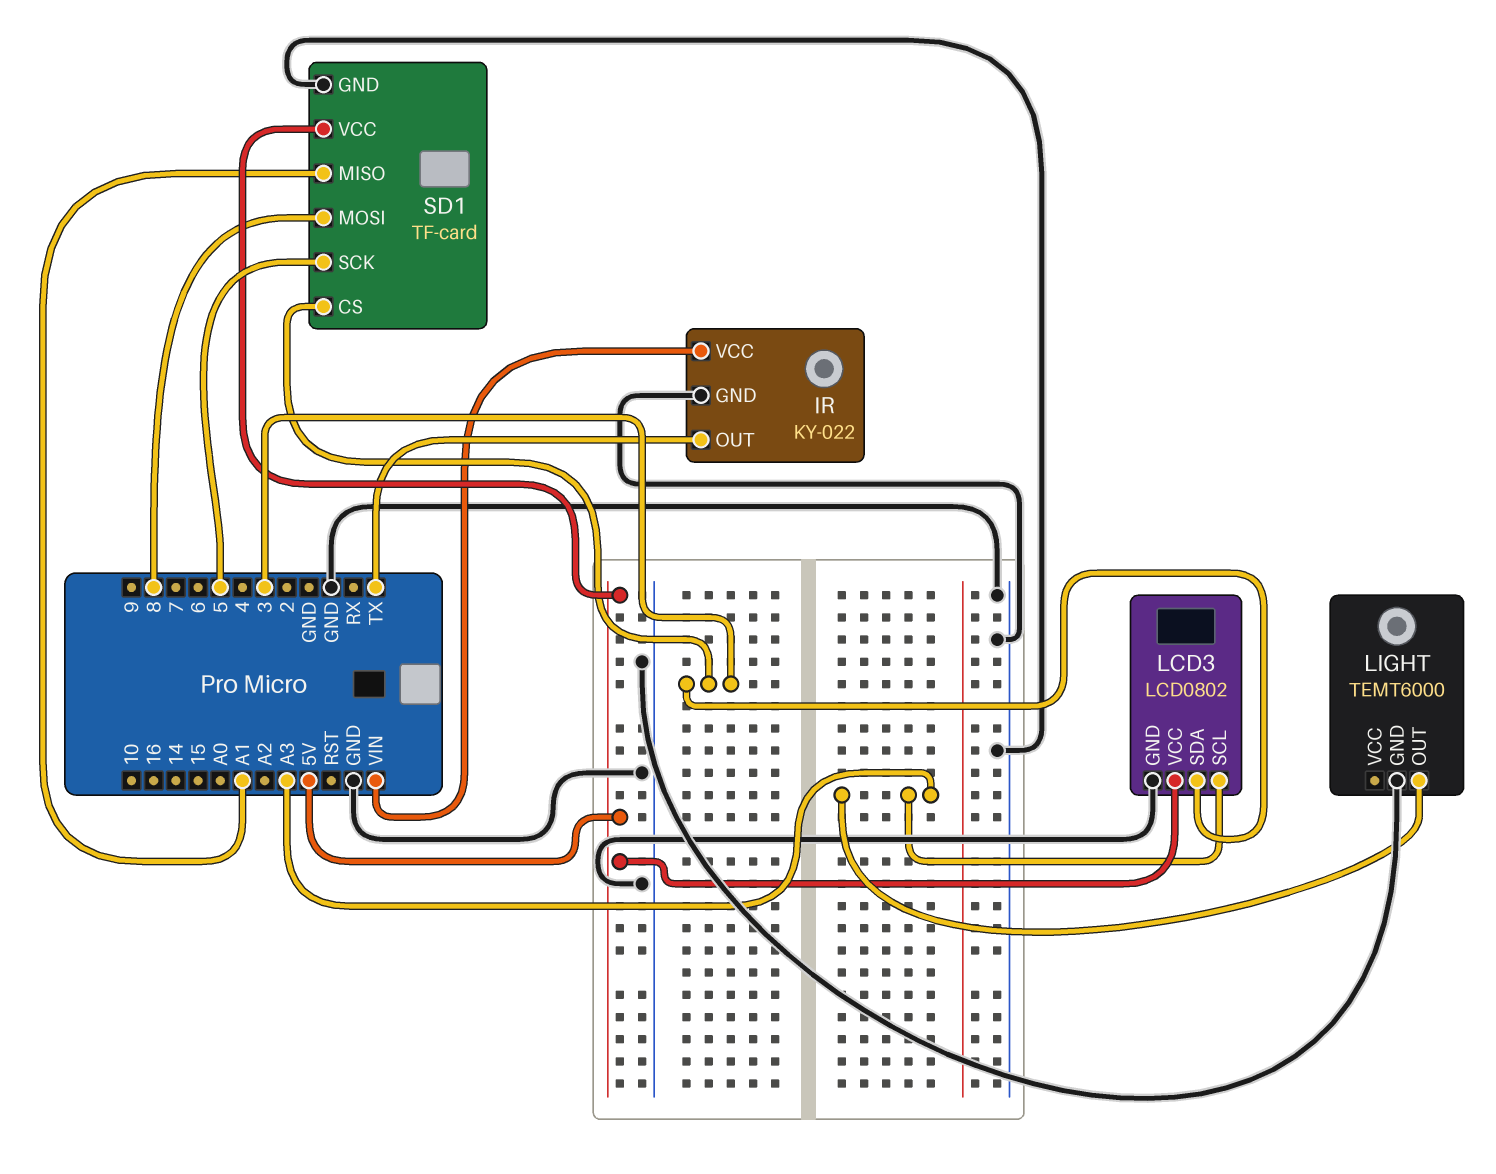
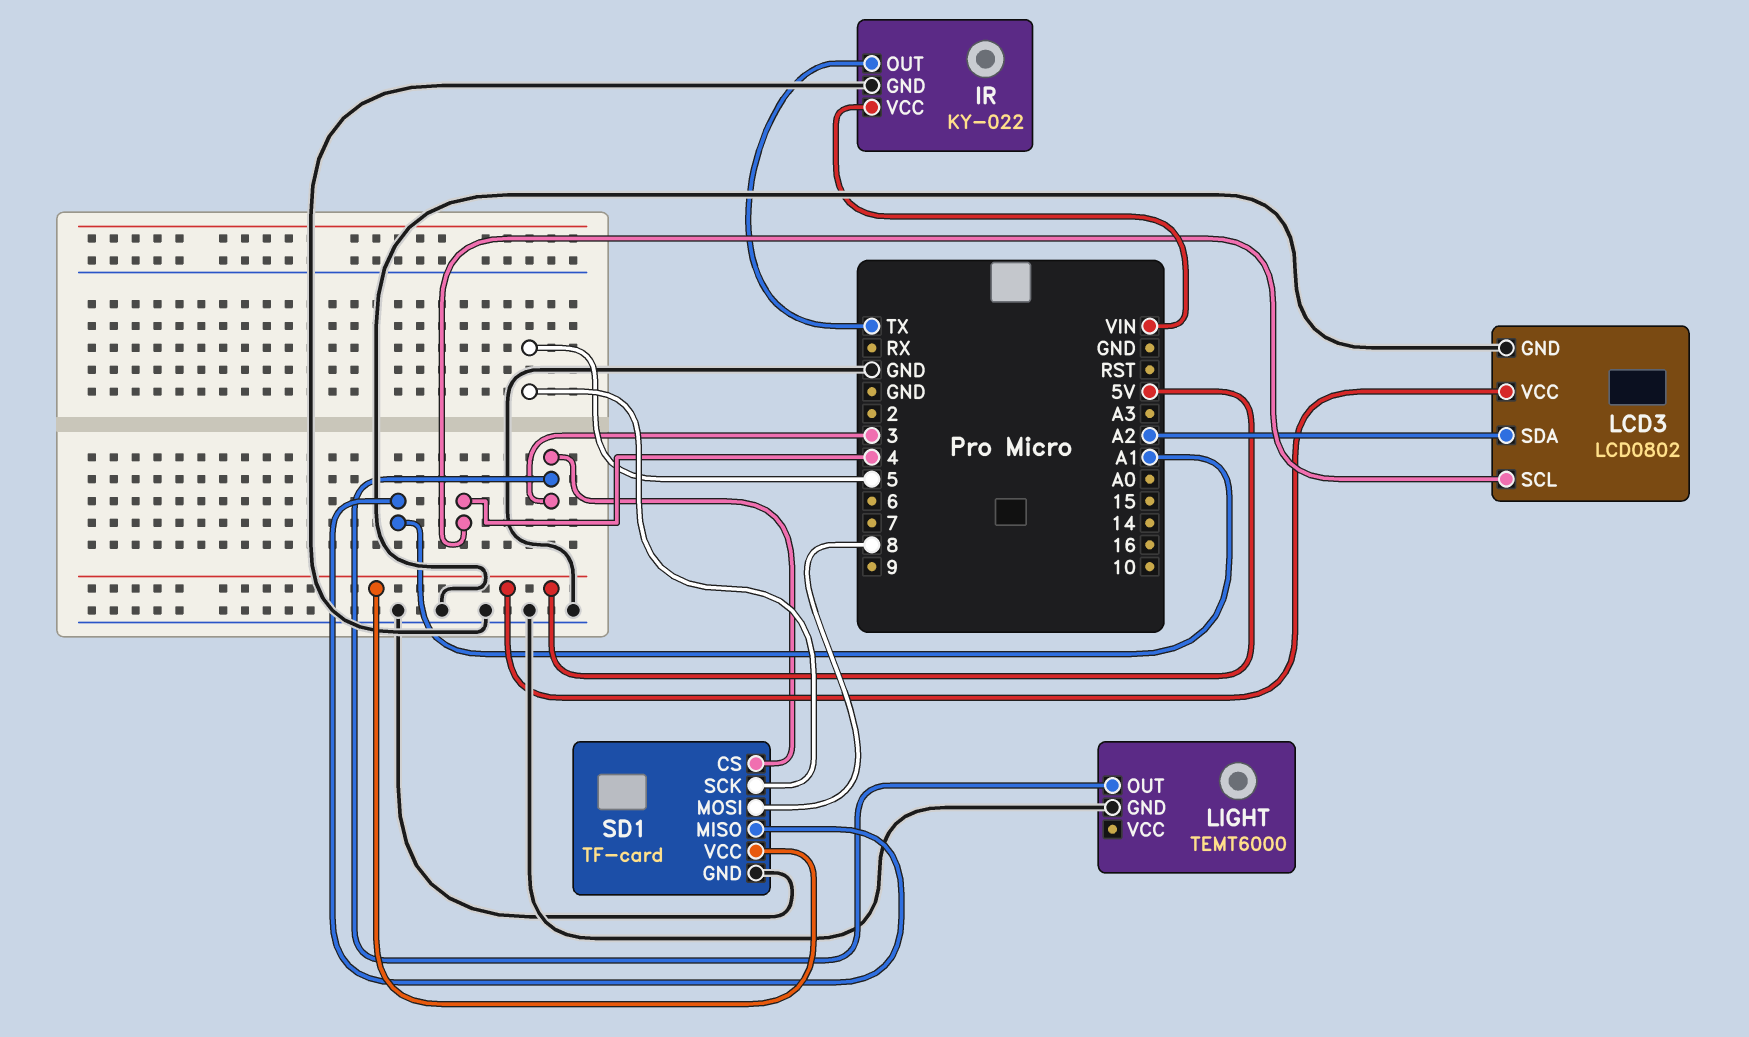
LCD3 pin SCL: A3 -> 4
LCD3 pin SDA: 3 -> A2
LIGHT pin OUT: A3 -> 3

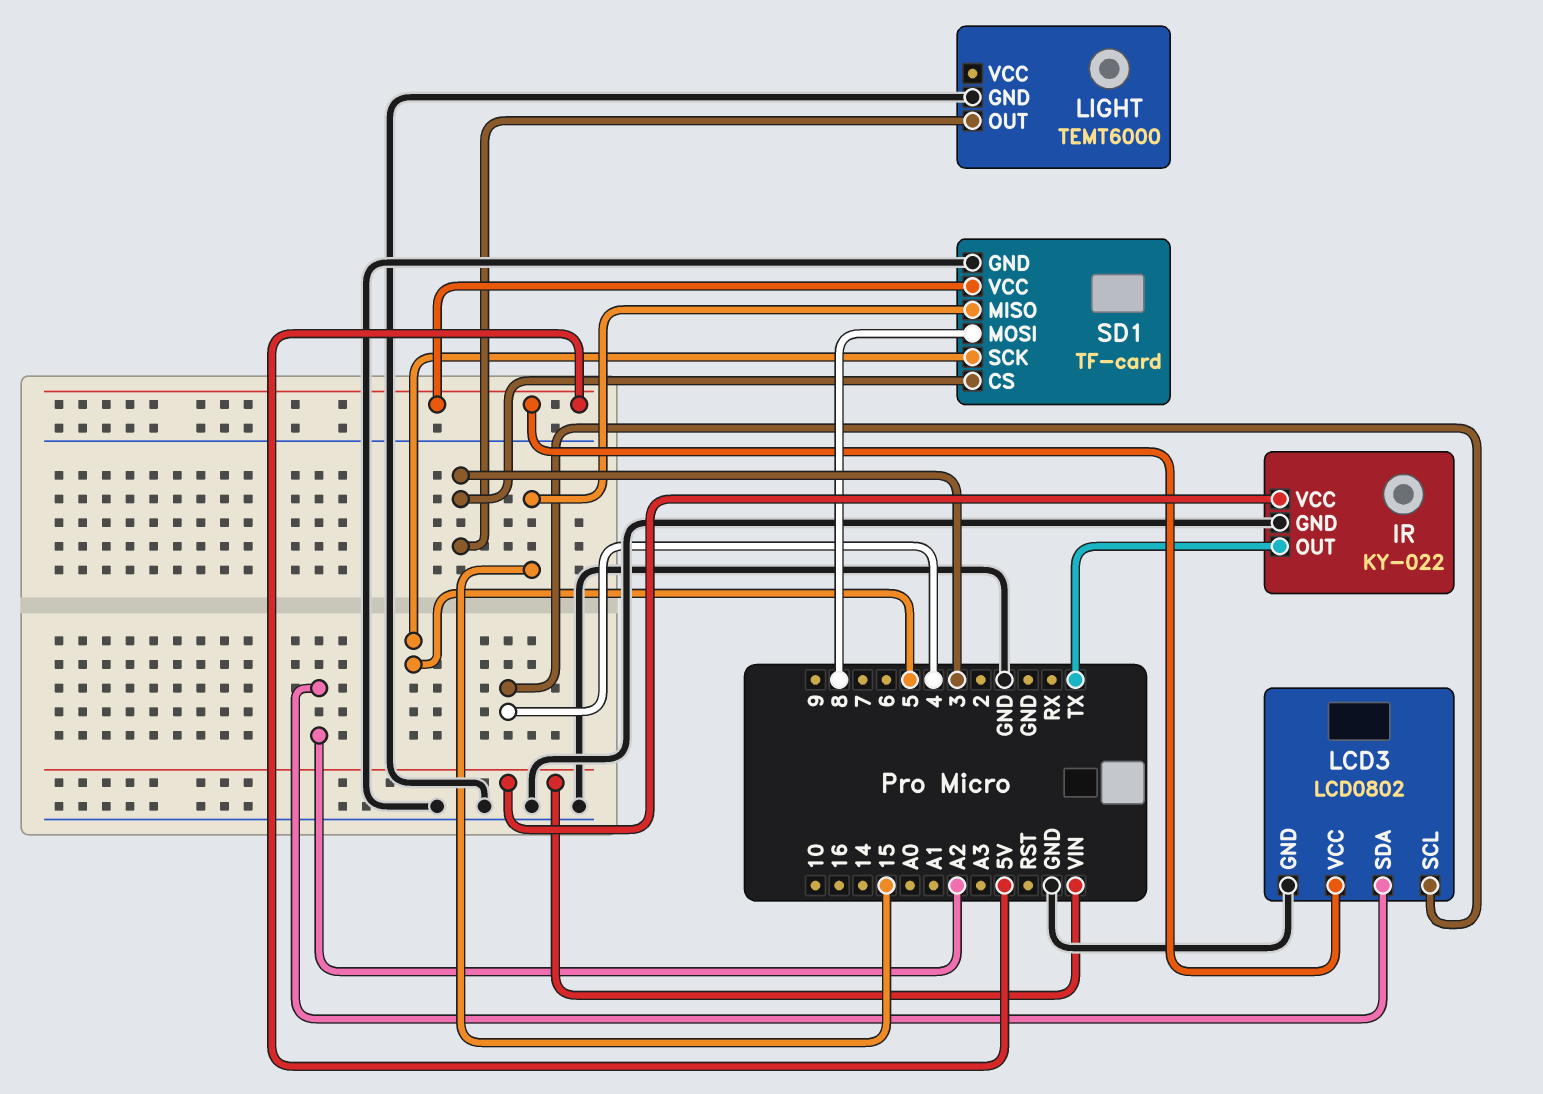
SD1 pin MISO: A1 -> 15

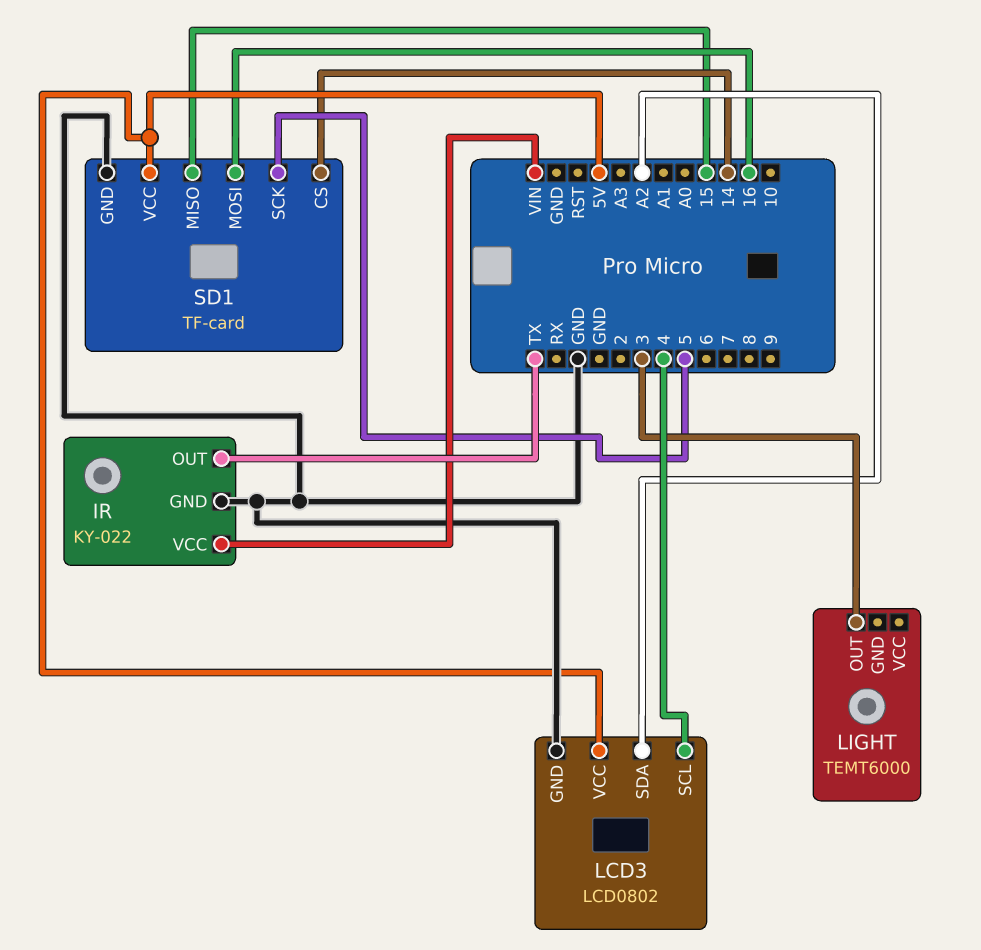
LIGHT pin GND: GND -> none
SD1 pin CS: 3 -> 14
SD1 pin MOSI: 8 -> 16

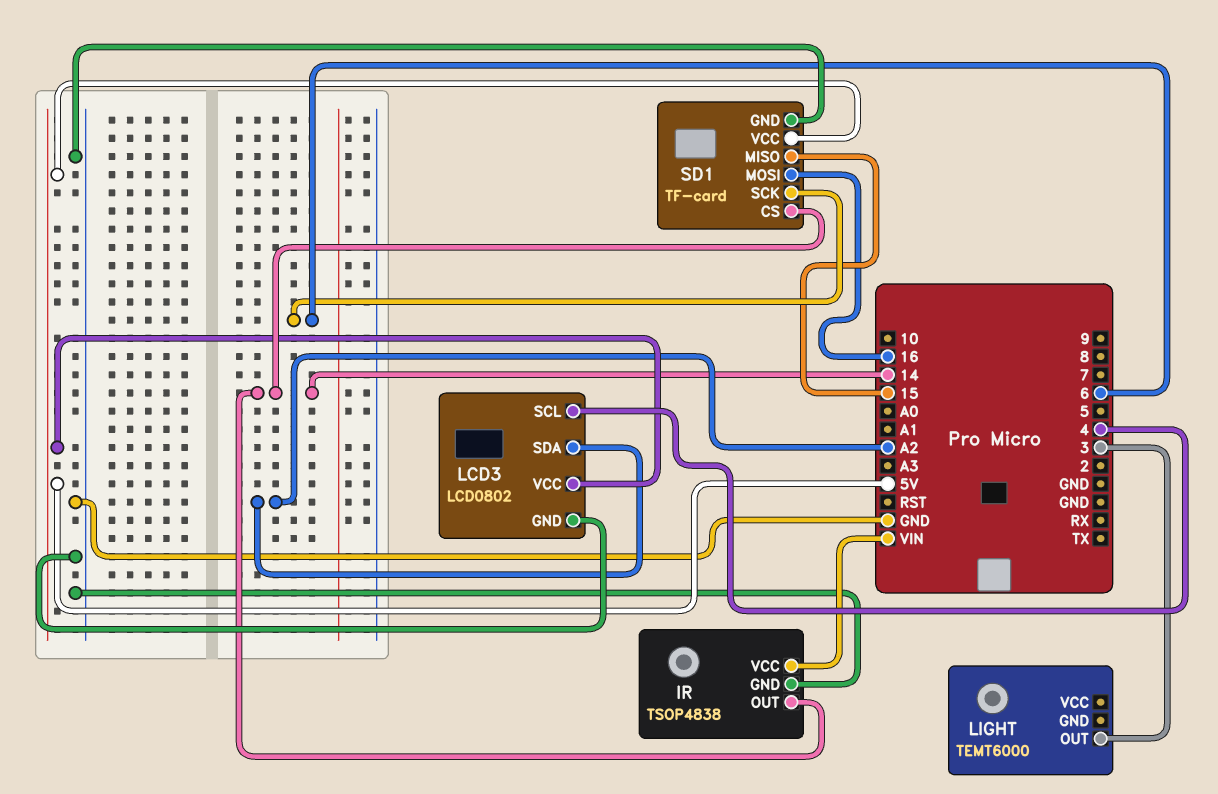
IR: KY-022 -> TSOP4838
IR pin OUT: TX -> 14
SD1 pin SCK: 5 -> 6

